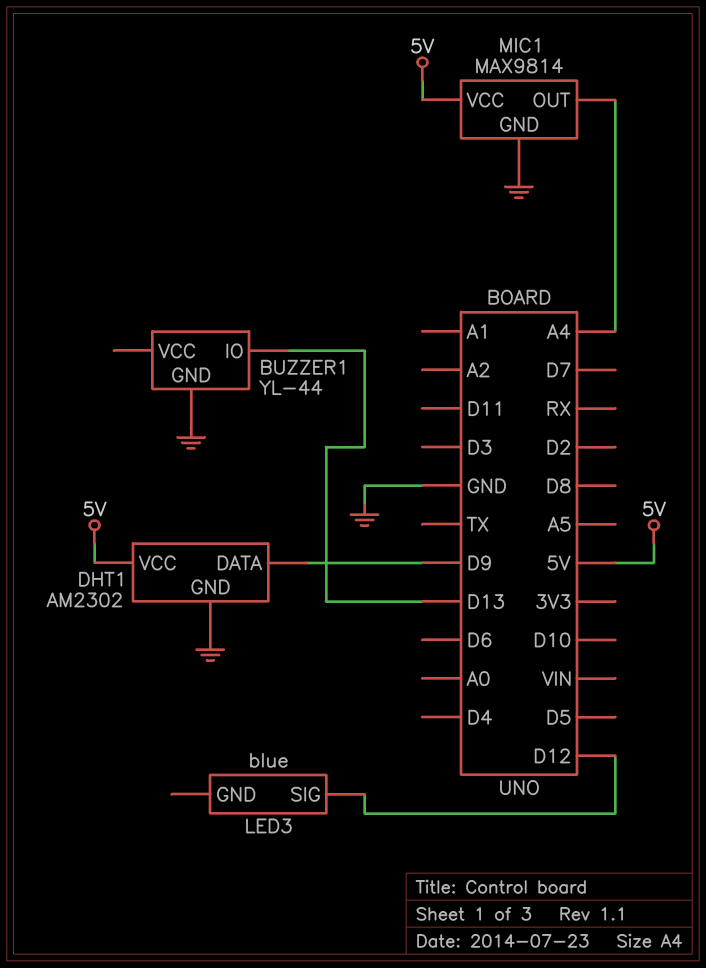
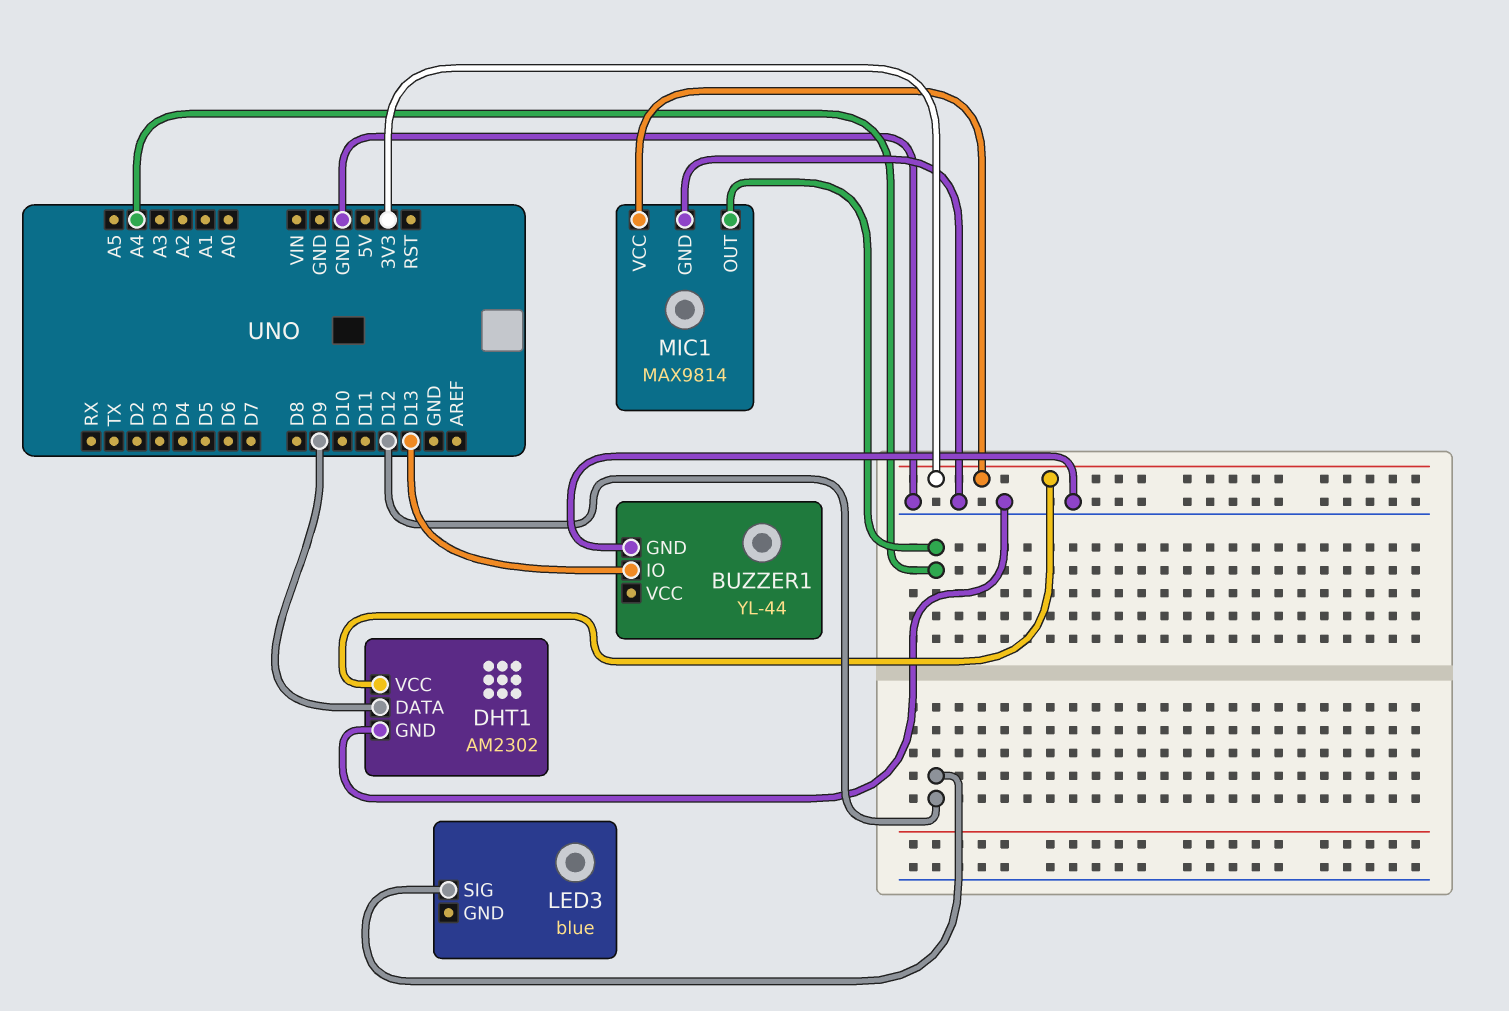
DHT1 pin VCC: 5V -> 3V3
MIC1 pin VCC: 5V -> 3V3

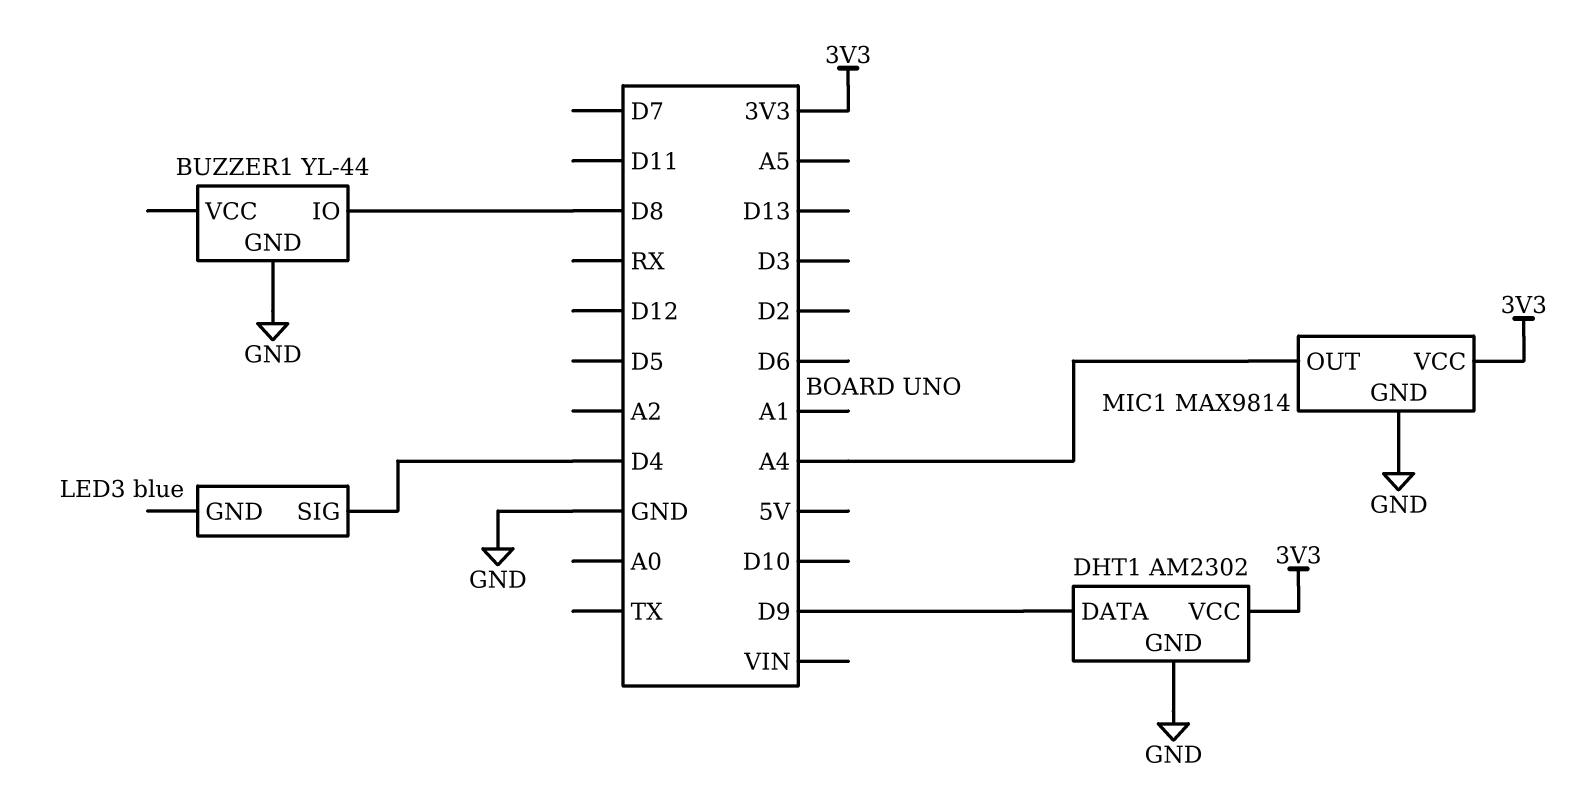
BUZZER1 pin IO: D13 -> D8
LED3 pin SIG: D12 -> D4

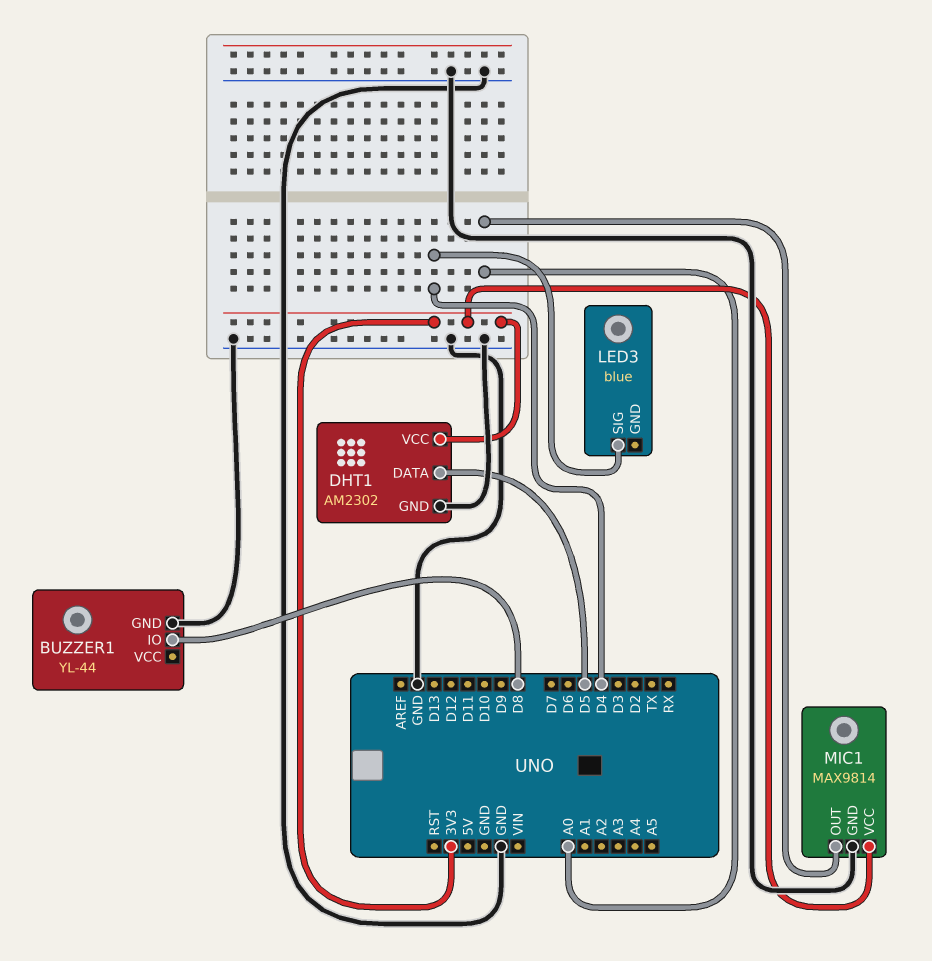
DHT1 pin DATA: D9 -> D5
MIC1 pin OUT: A4 -> A0

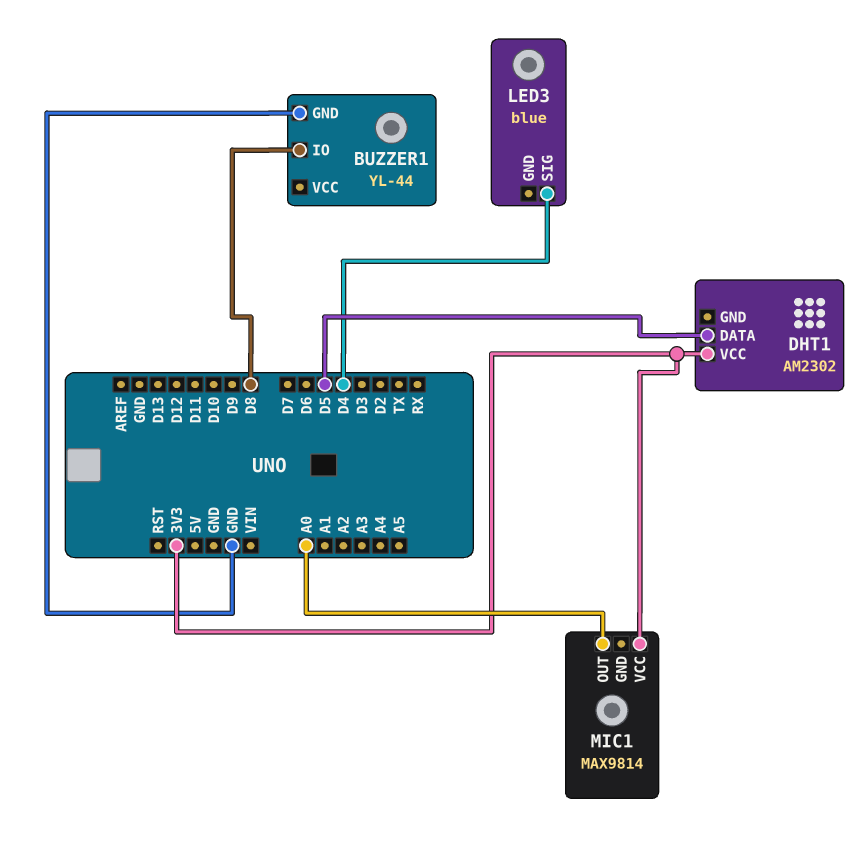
DHT1 pin GND: GND -> none
MIC1 pin GND: GND -> none

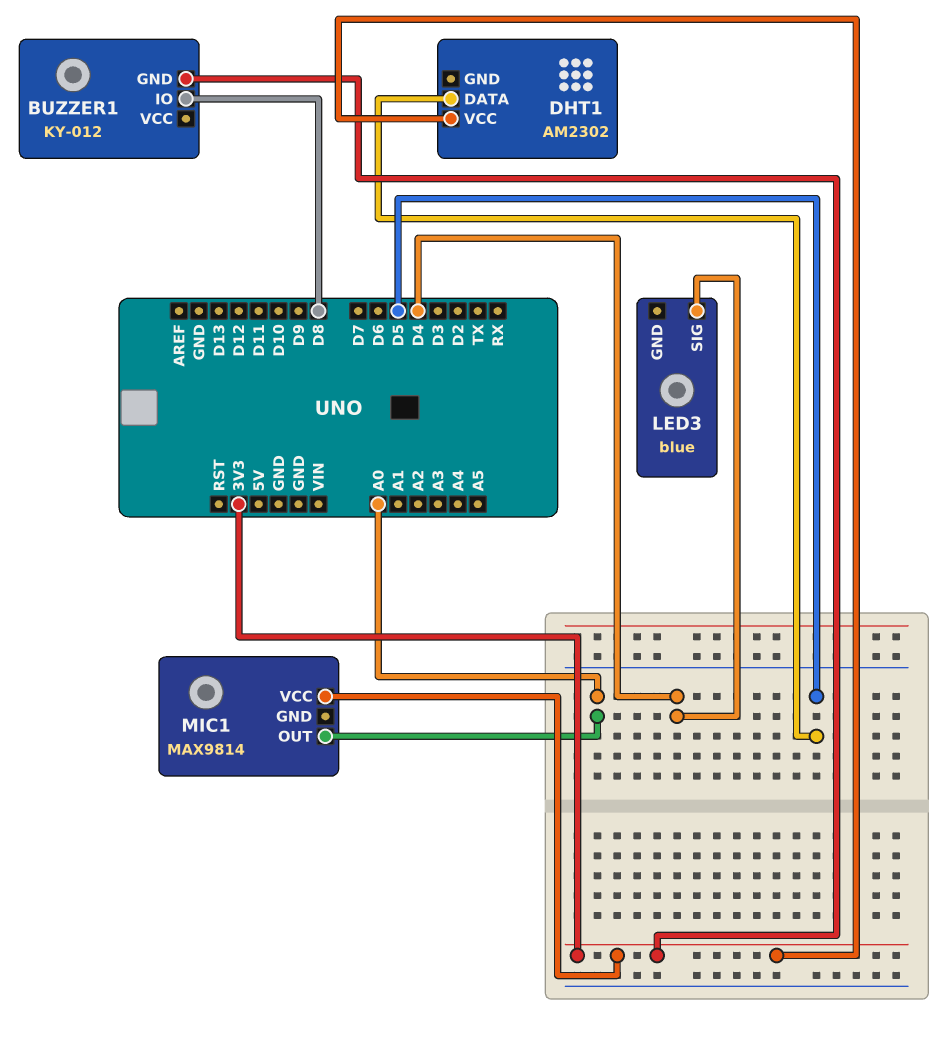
BUZZER1: YL-44 -> KY-012
BUZZER1 pin GND: GND -> 3V3

